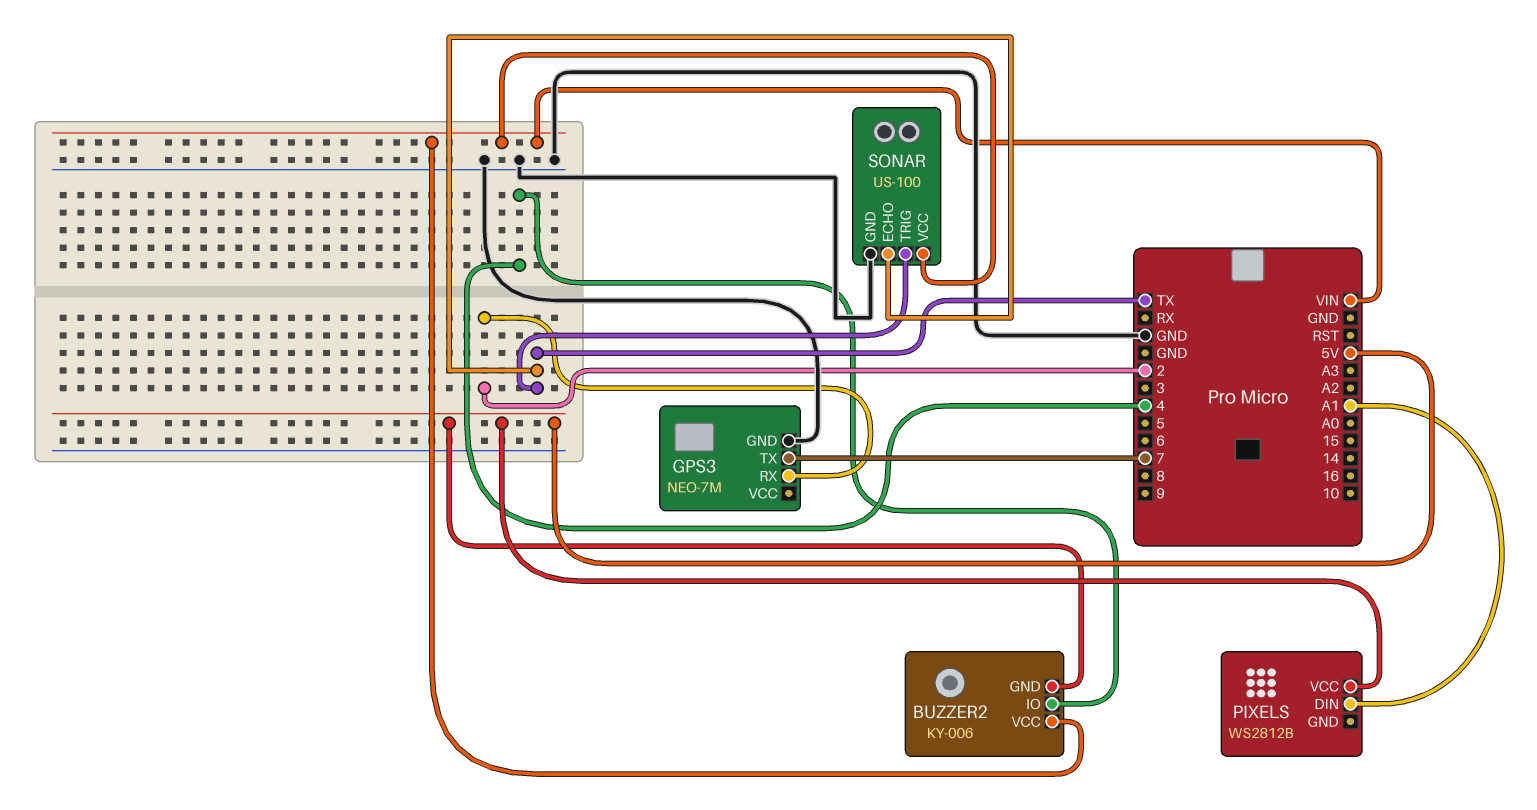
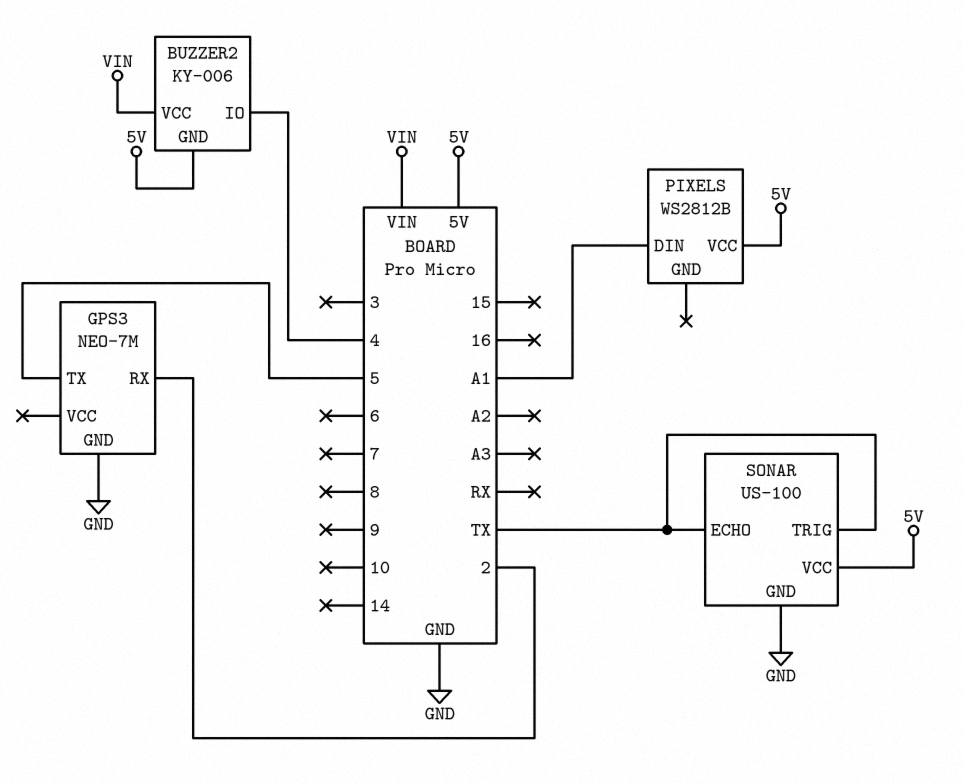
GPS3 pin TX: 7 -> 5
SONAR pin VCC: VIN -> 5V

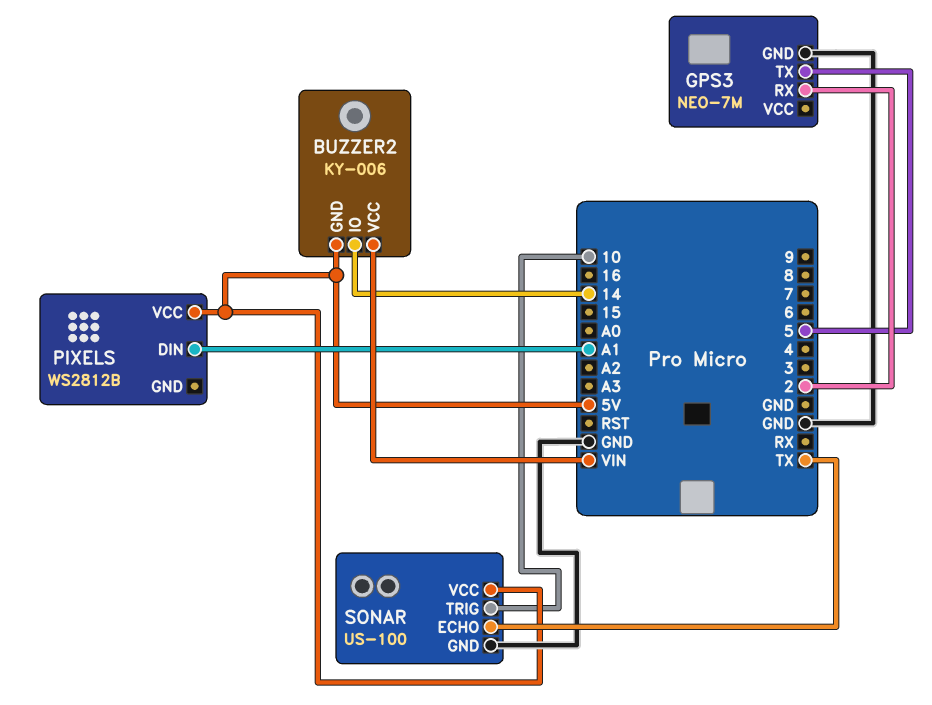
BUZZER2 pin IO: 4 -> 14
SONAR pin TRIG: TX -> 10

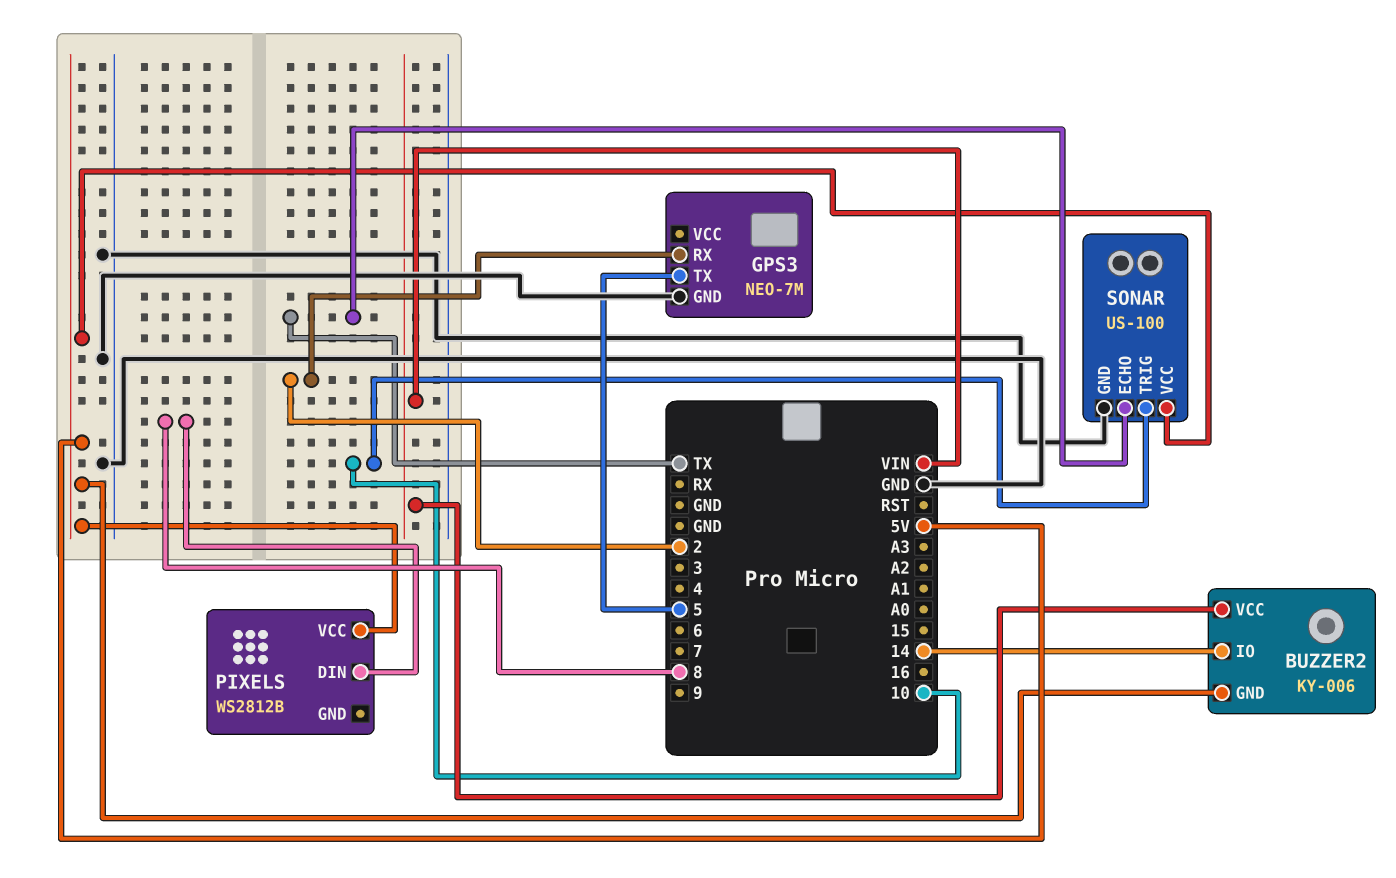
PIXELS pin DIN: A1 -> 8

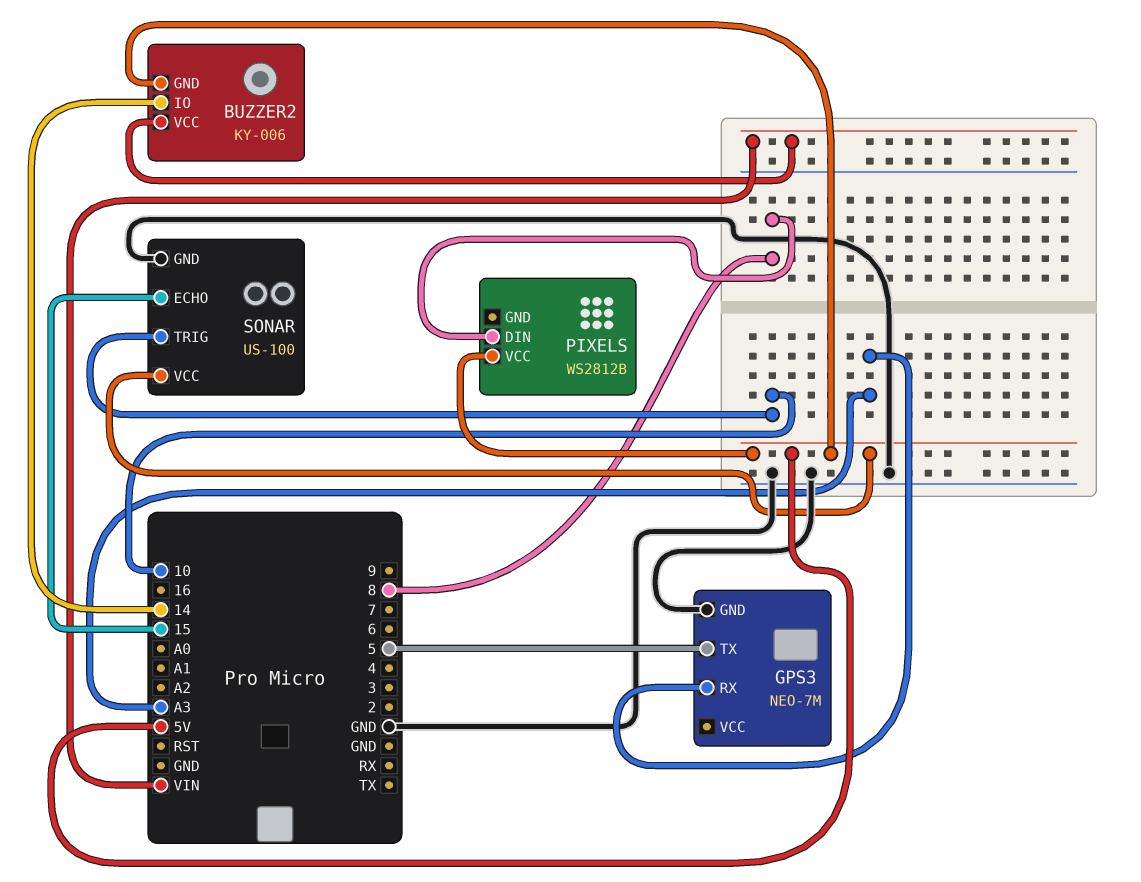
GPS3 pin RX: 2 -> A3
SONAR pin ECHO: TX -> 15

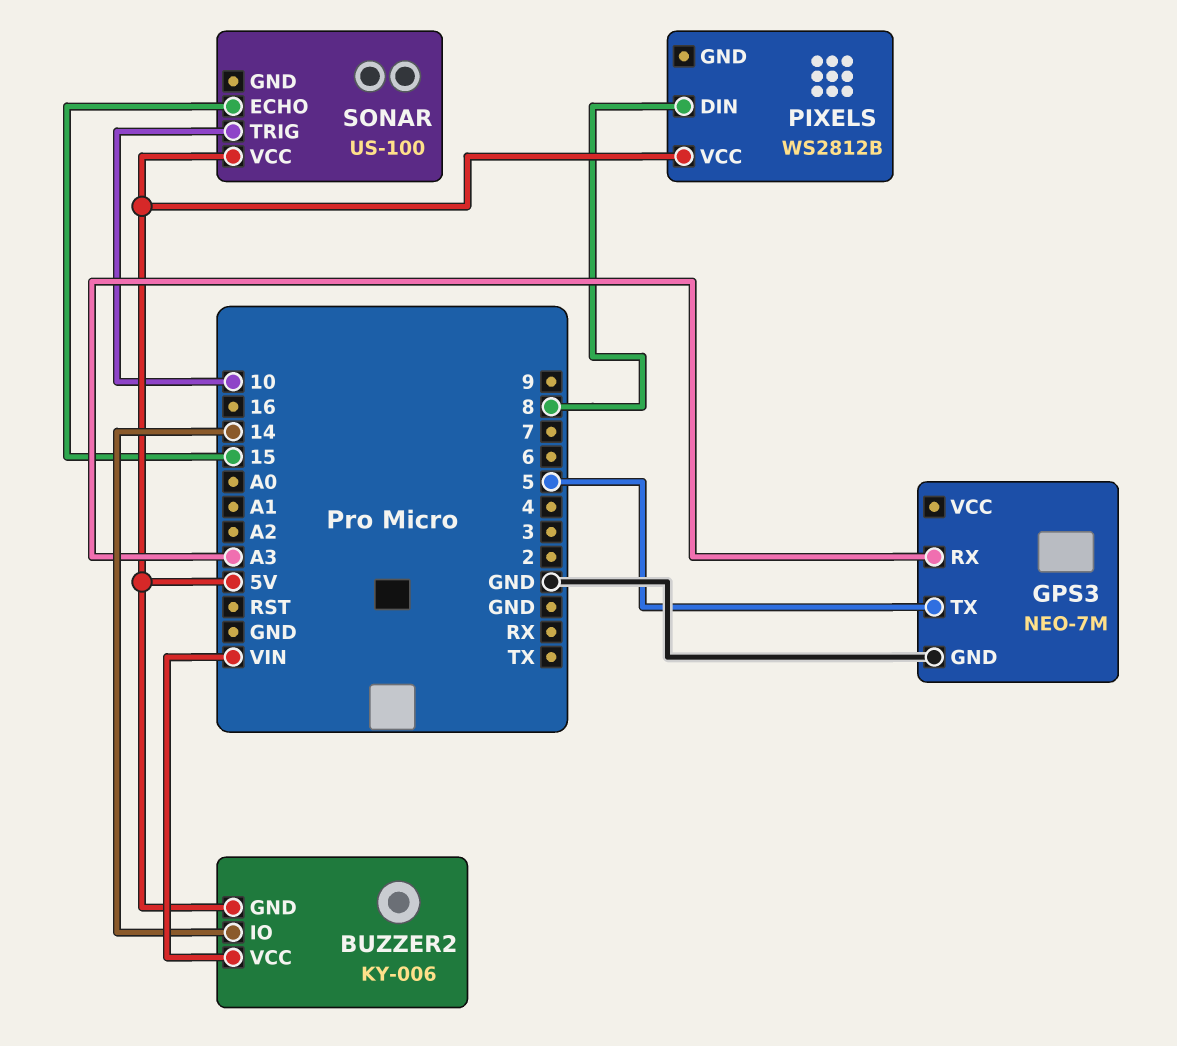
SONAR pin GND: GND -> none

